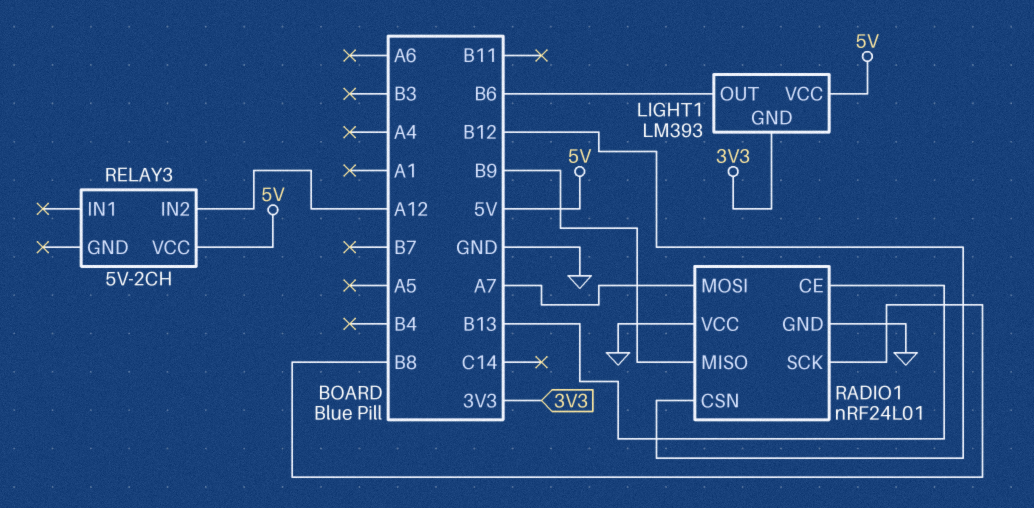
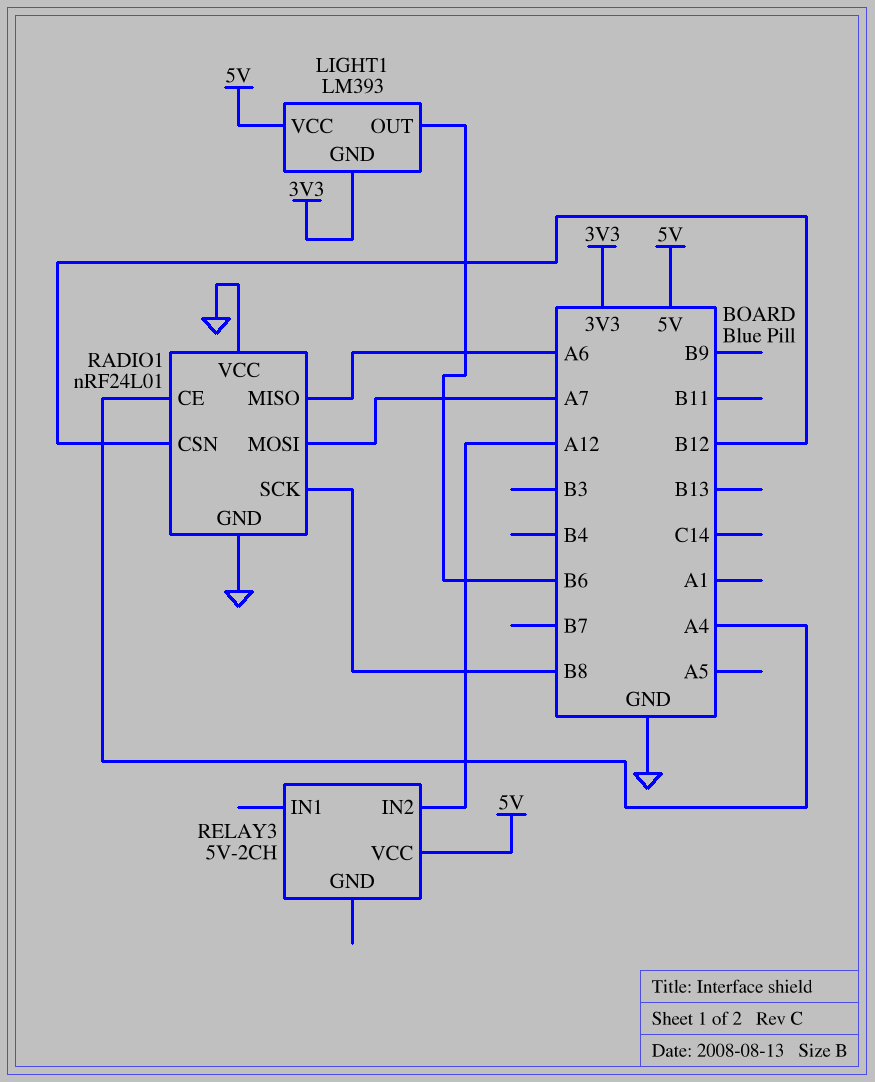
RADIO1 pin CE: B13 -> A4
RADIO1 pin MISO: B9 -> A6

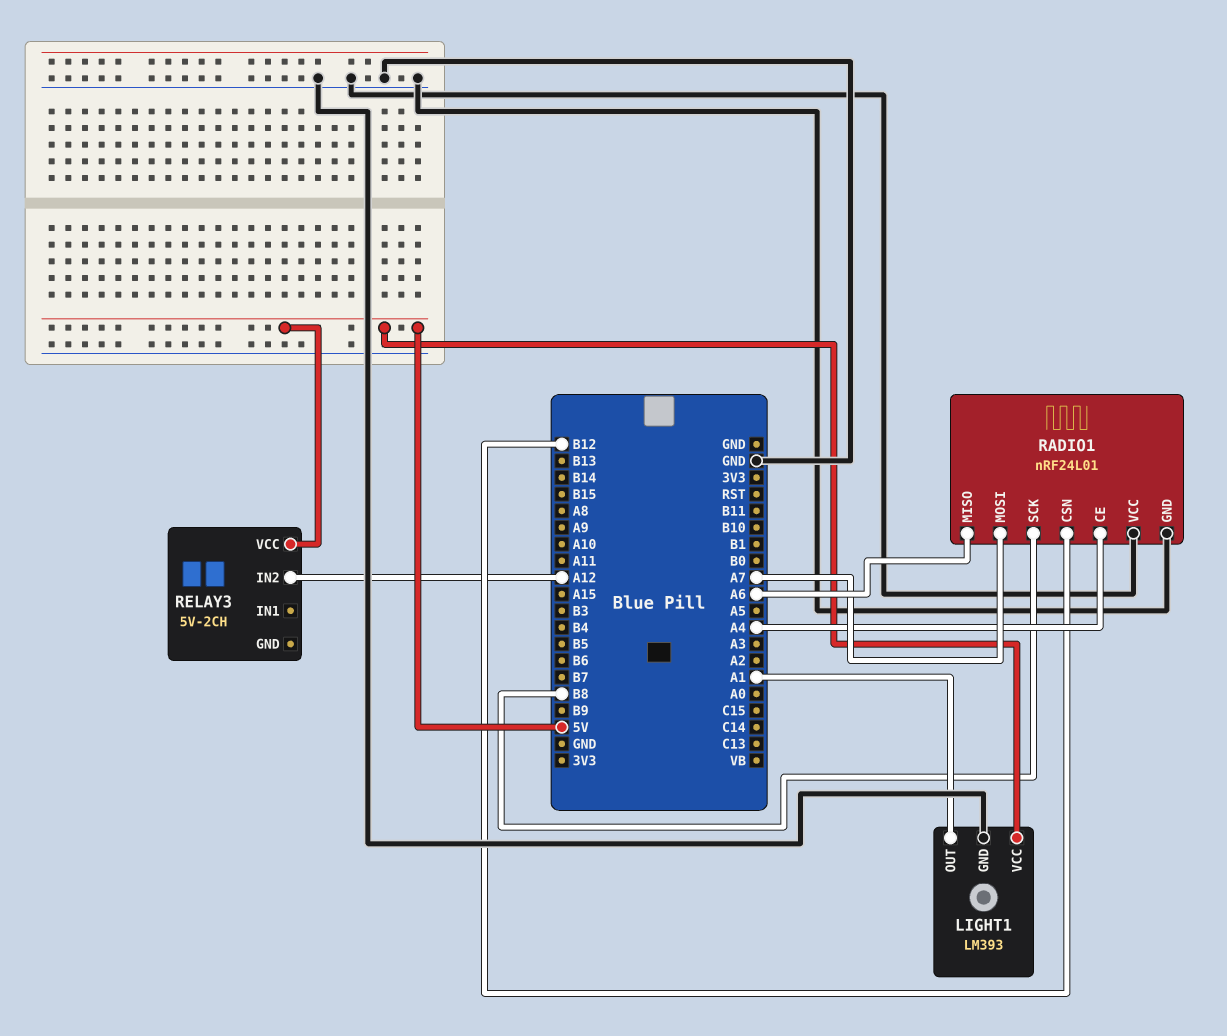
LIGHT1 pin GND: 3V3 -> GND
LIGHT1 pin OUT: B6 -> A1

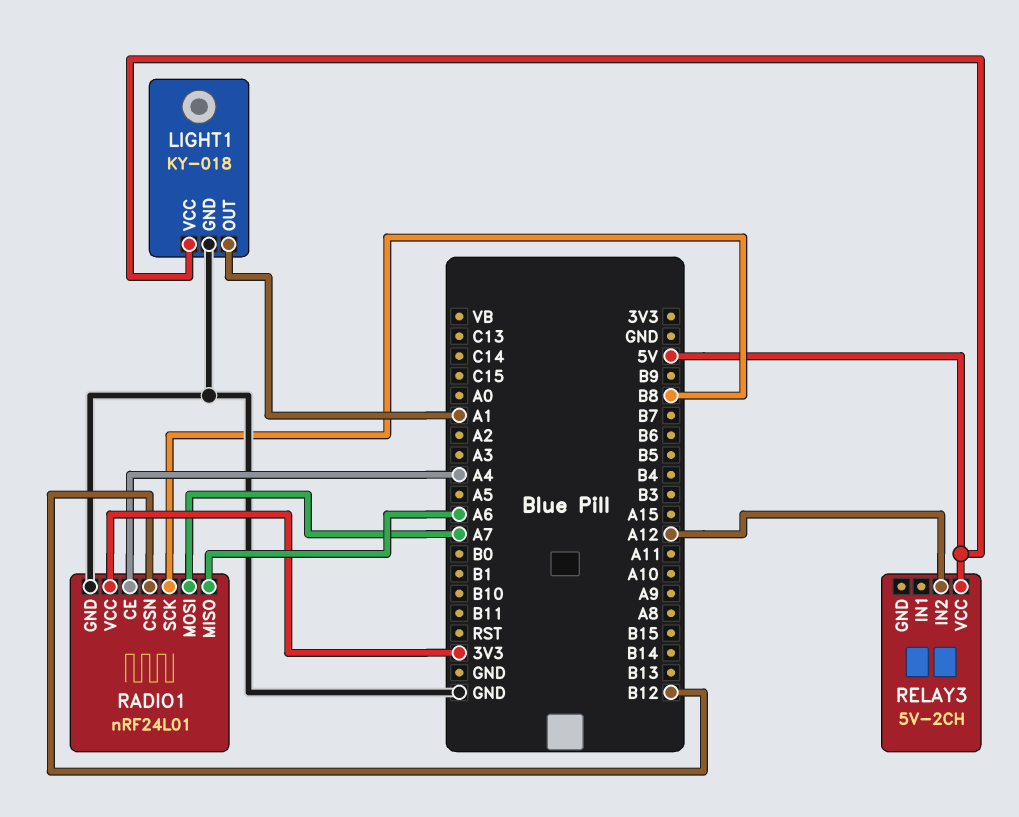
LIGHT1: LM393 -> KY-018
RADIO1 pin VCC: GND -> 3V3

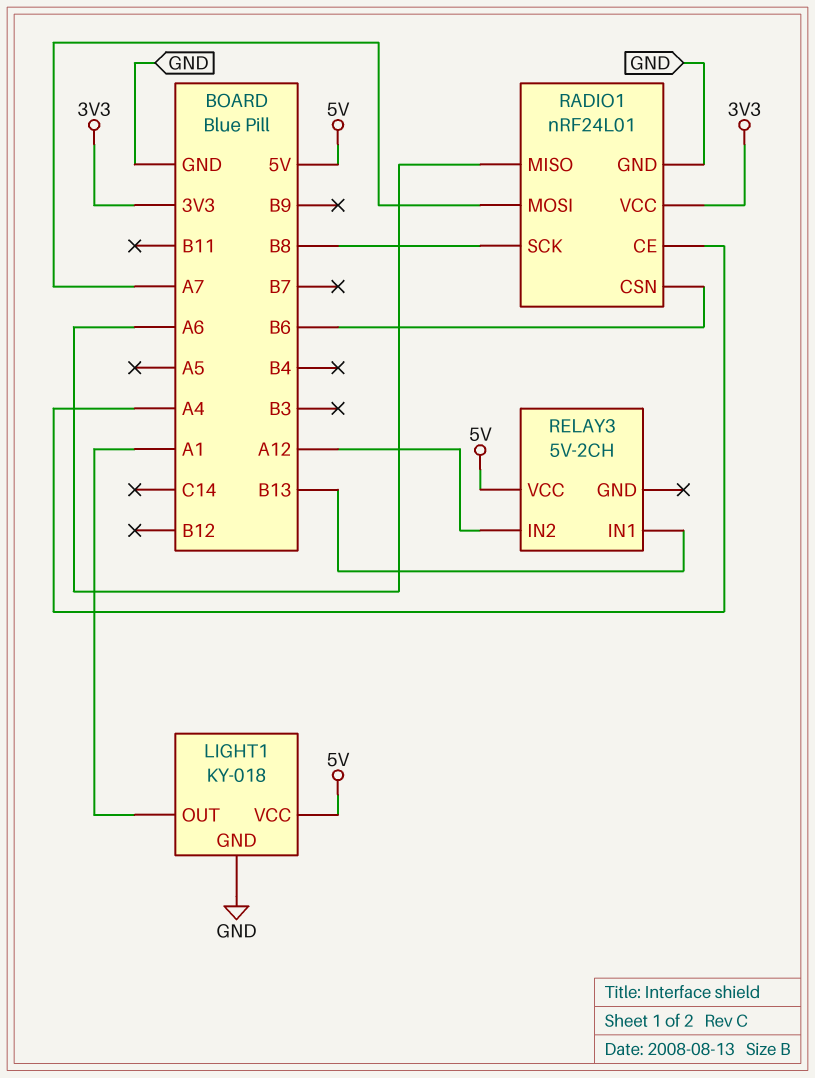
RADIO1 pin CSN: B12 -> B6
RELAY3 pin IN1: none -> B13

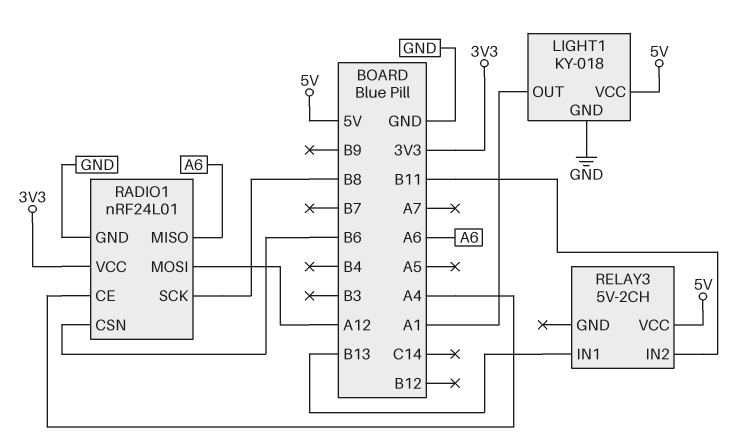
RADIO1 pin MOSI: A7 -> A12
RELAY3 pin IN2: A12 -> B11

